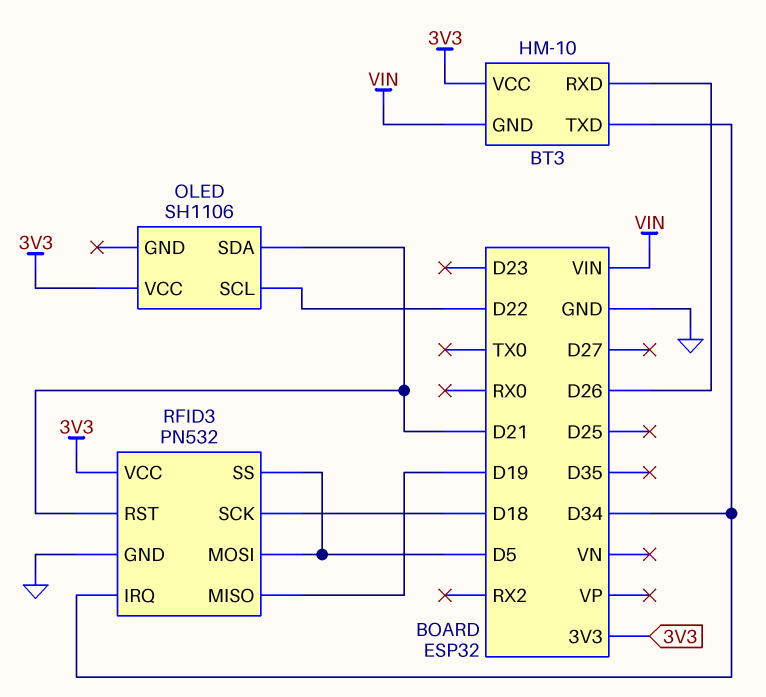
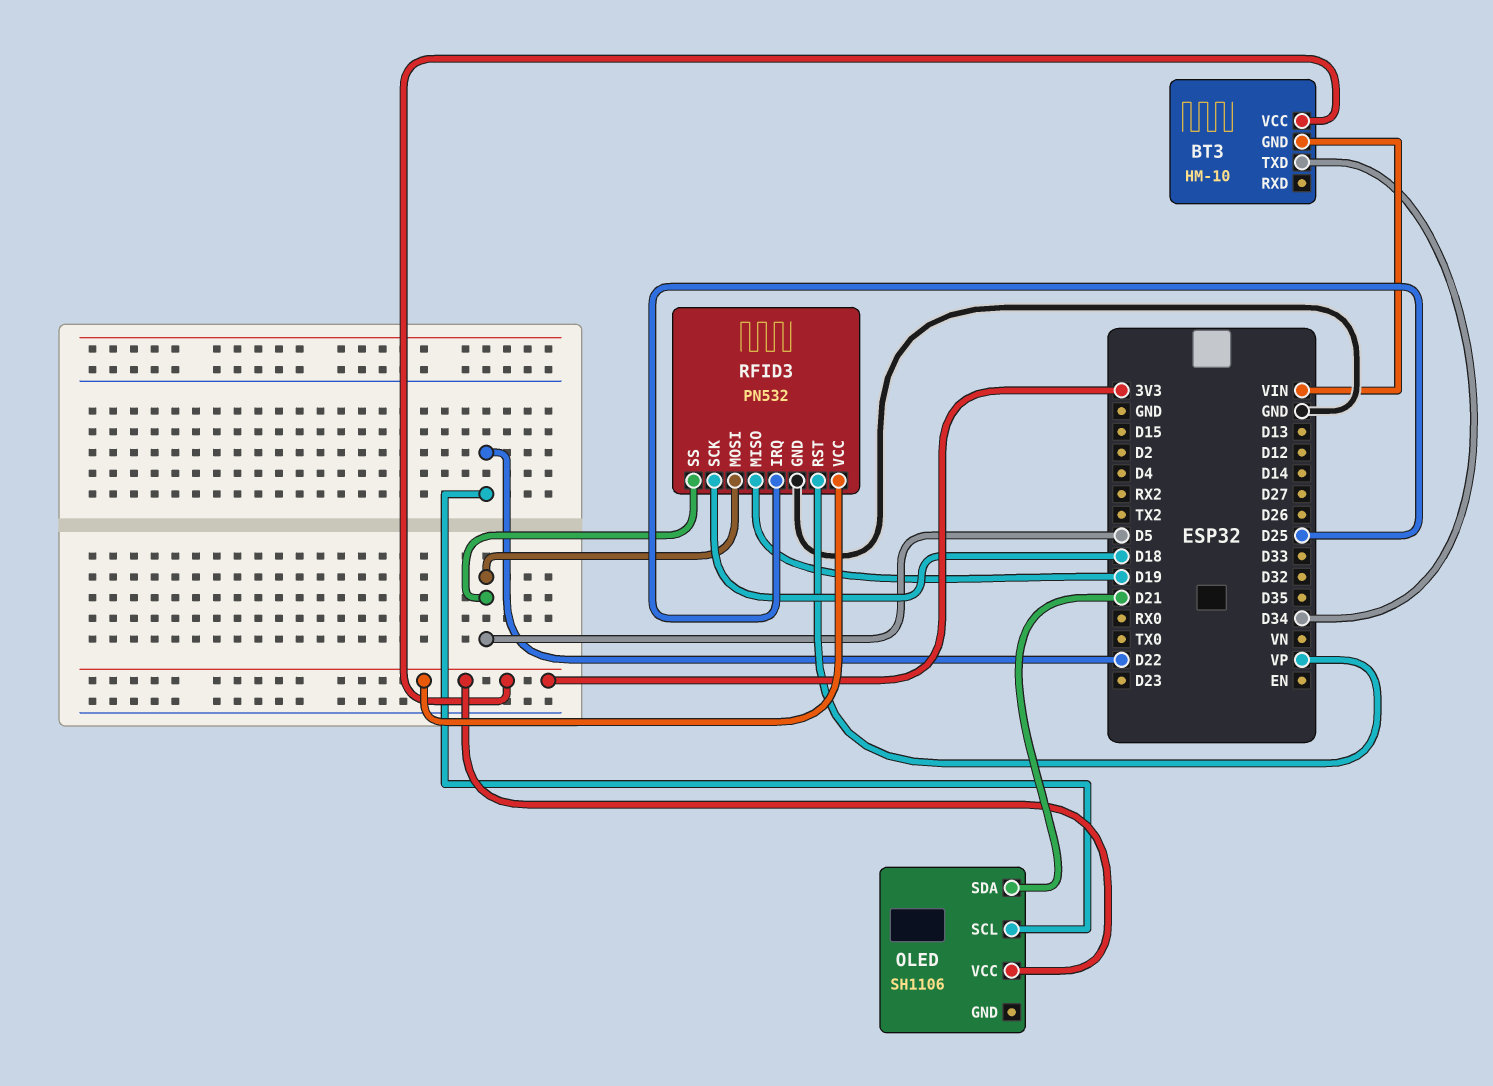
BT3 pin RXD: D26 -> none
RFID3 pin IRQ: D34 -> D25
RFID3 pin RST: D21 -> VP

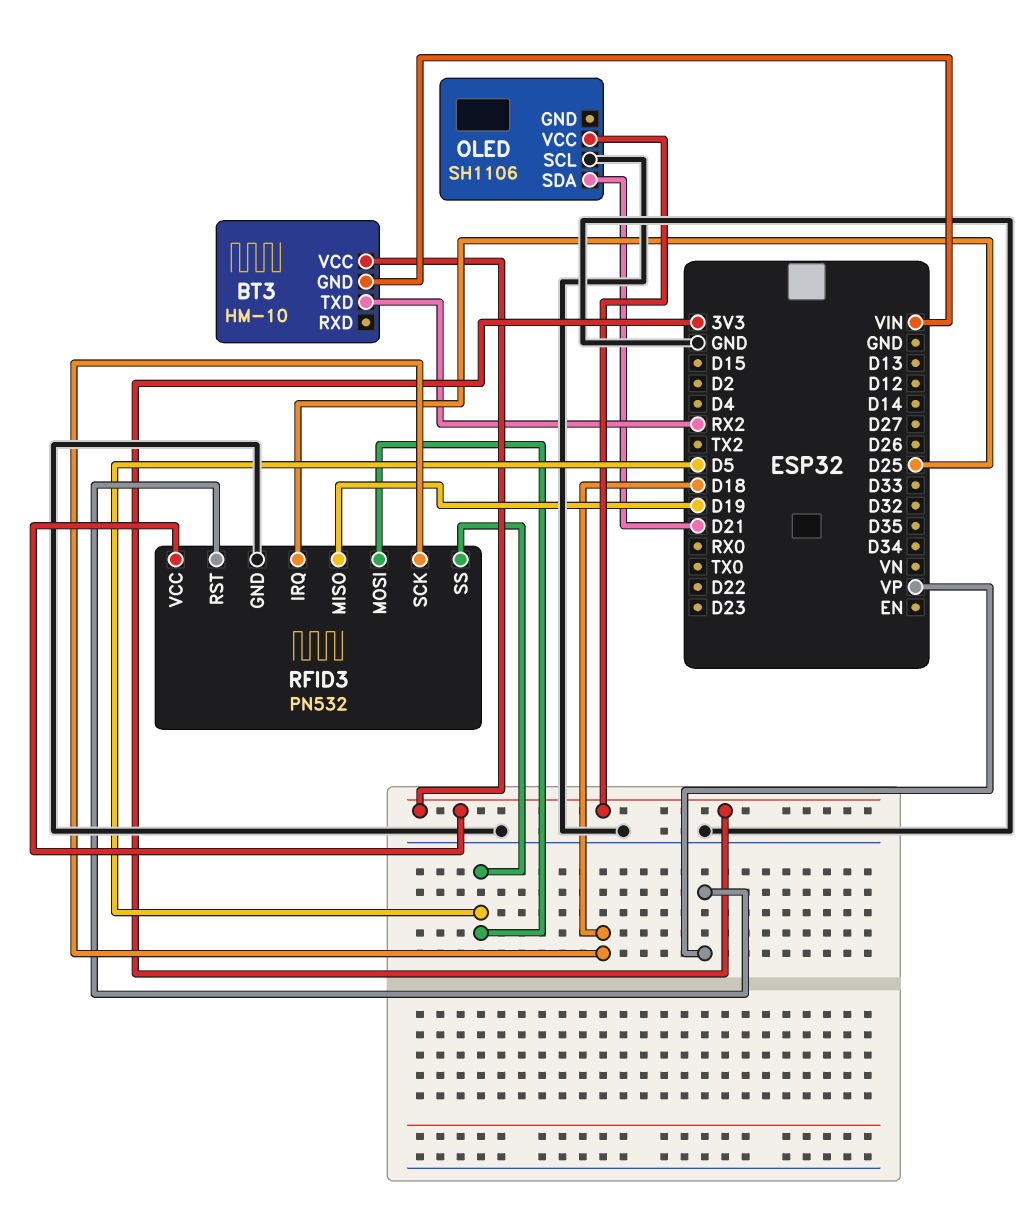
BT3 pin TXD: D34 -> RX2
OLED pin SCL: D22 -> GND

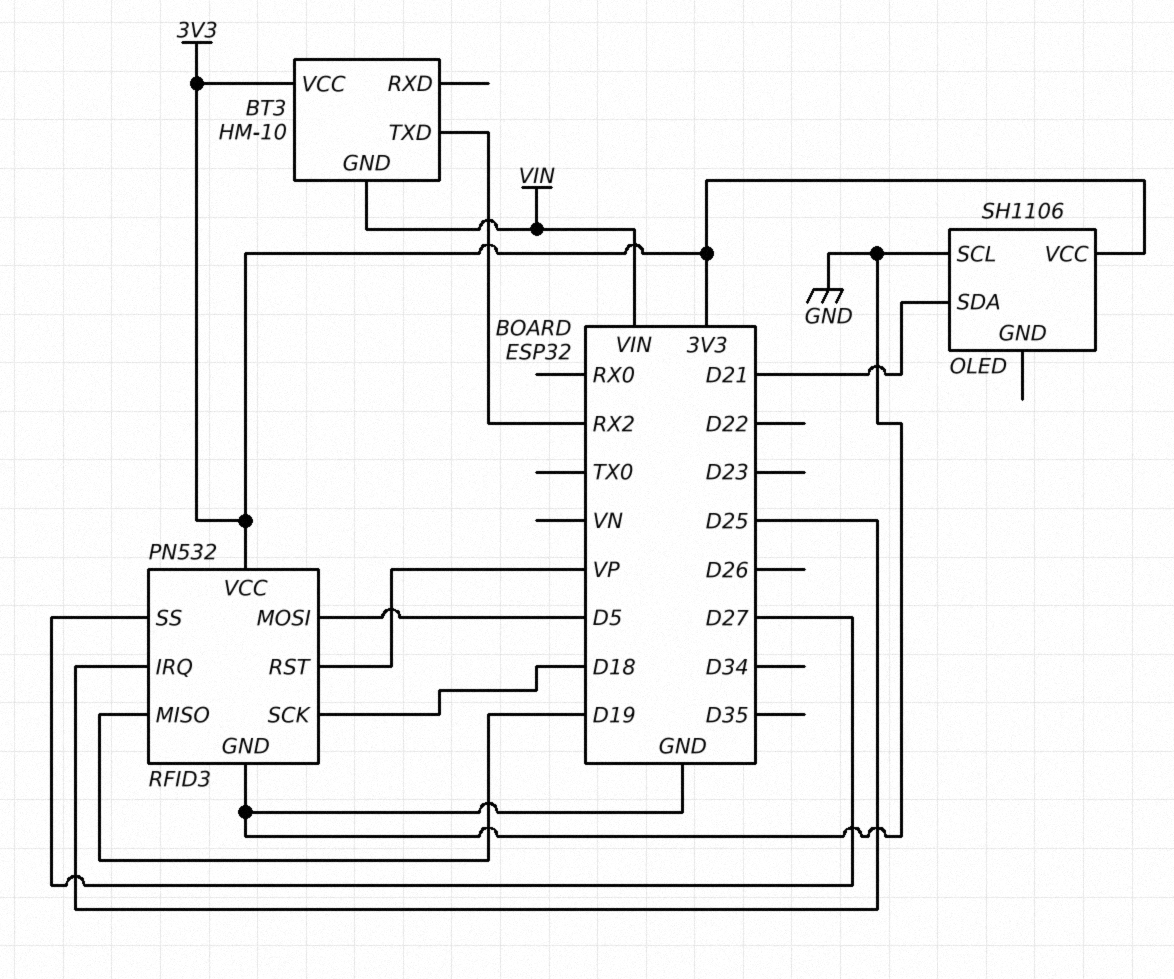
RFID3 pin SS: D5 -> D27

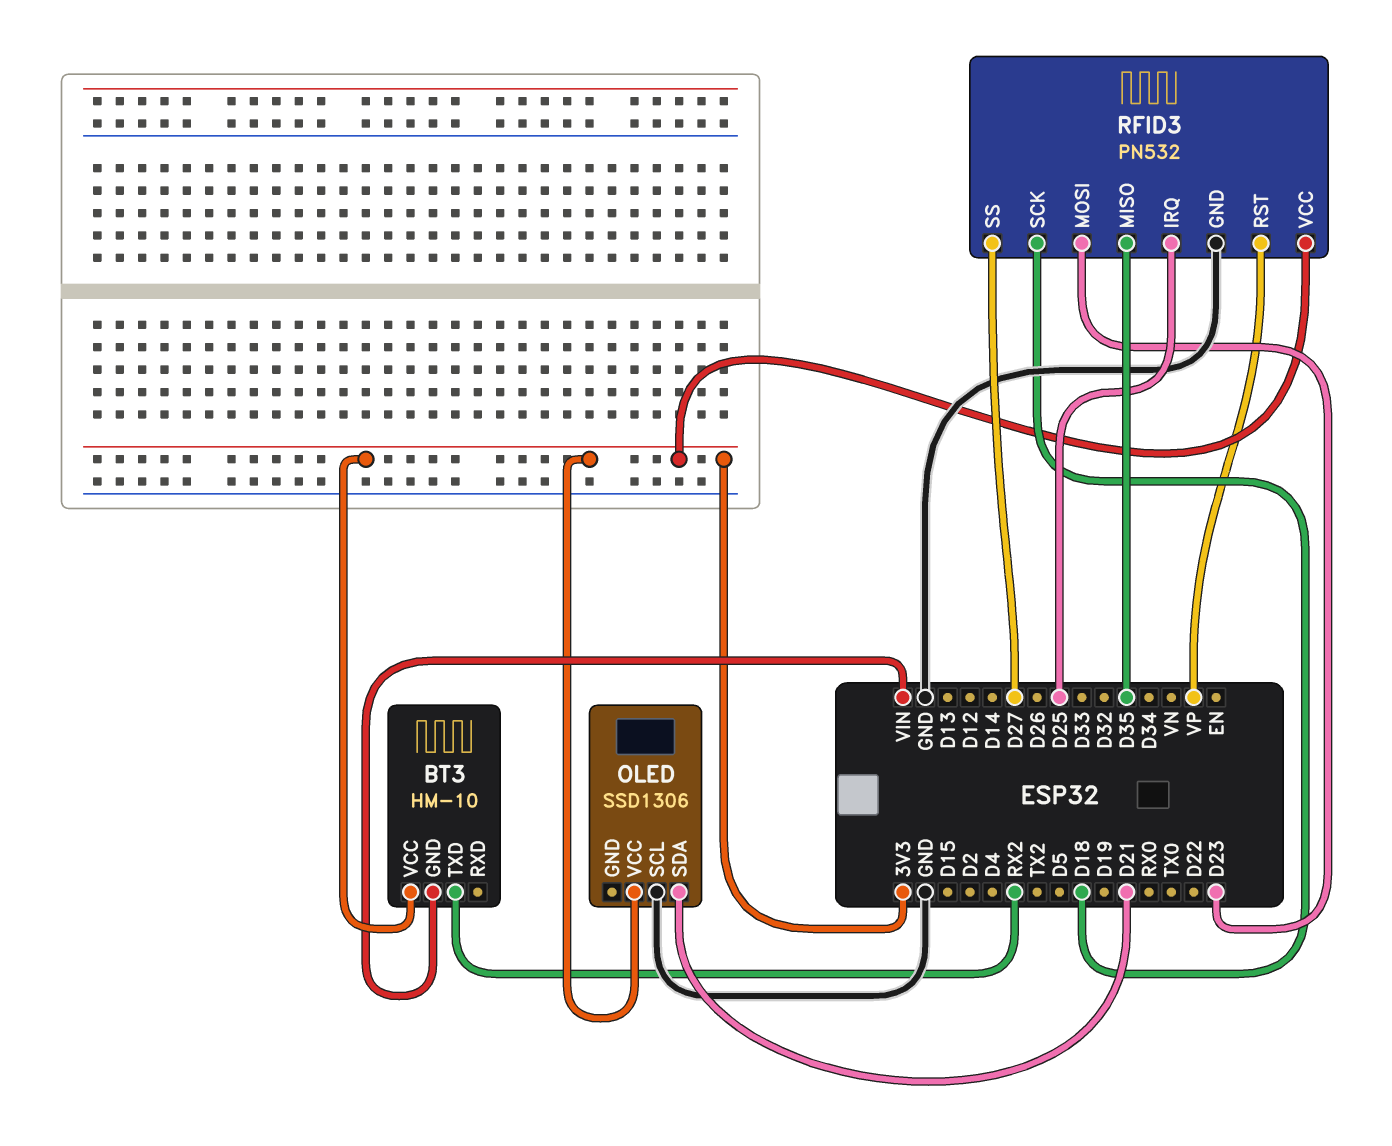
OLED: SH1106 -> SSD1306
RFID3 pin MISO: D19 -> D35
RFID3 pin MOSI: D5 -> D23

